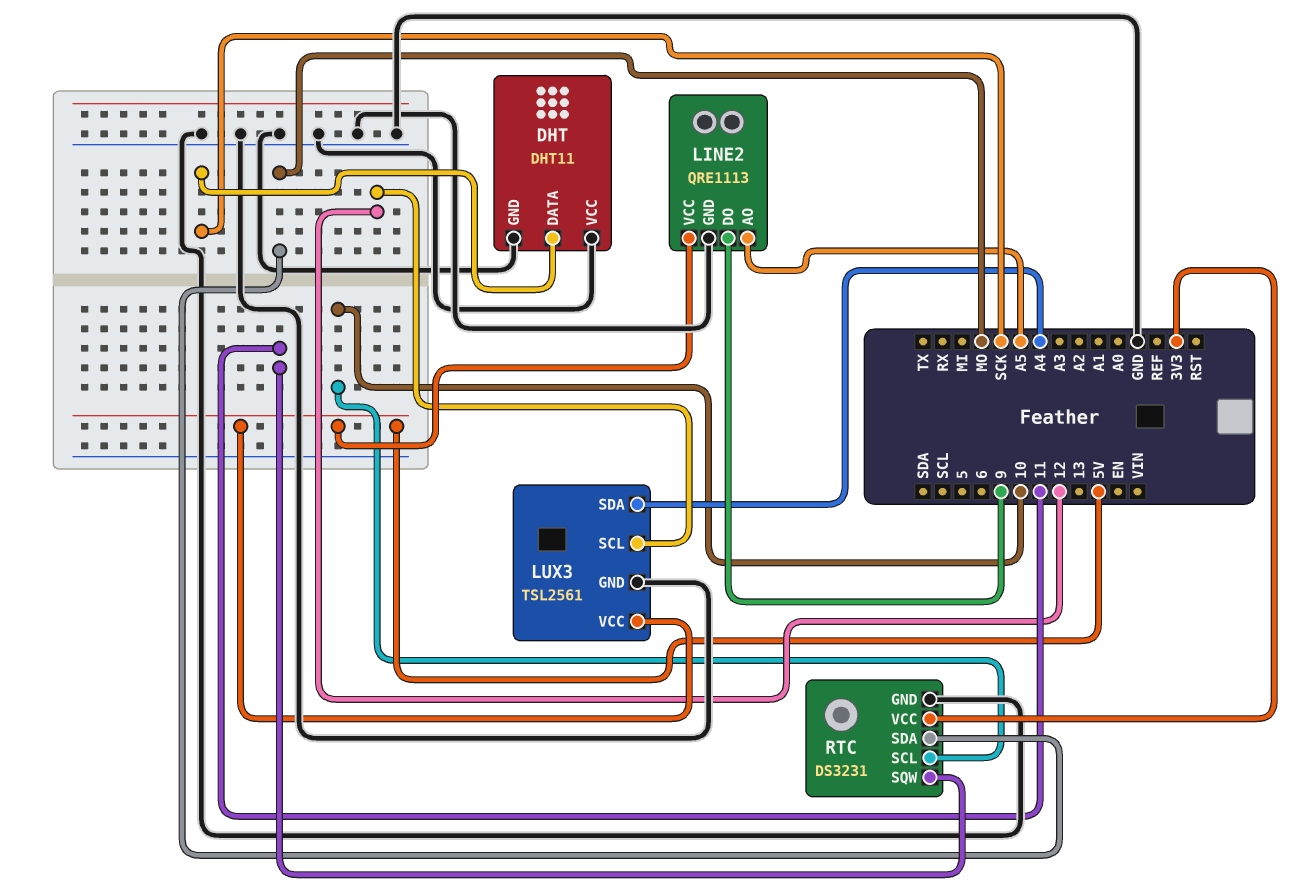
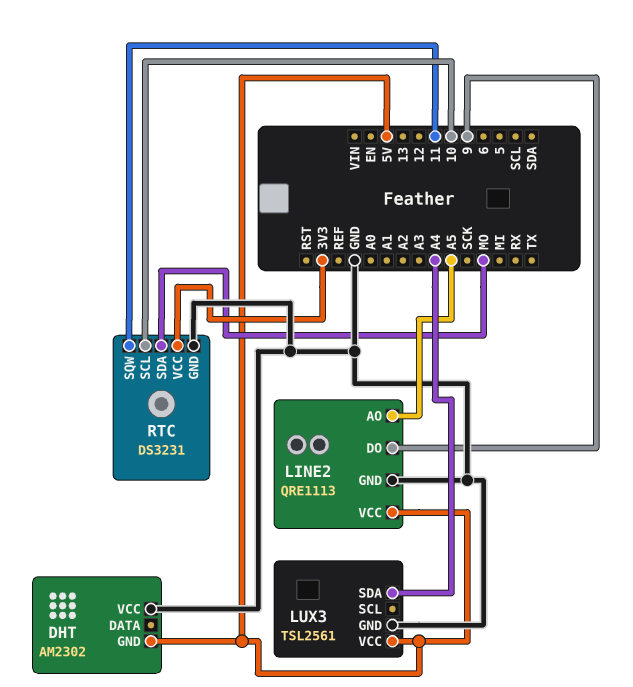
DHT: DHT11 -> AM2302
DHT pin DATA: SCK -> none
DHT pin GND: GND -> 5V
LUX3 pin SCL: 12 -> none

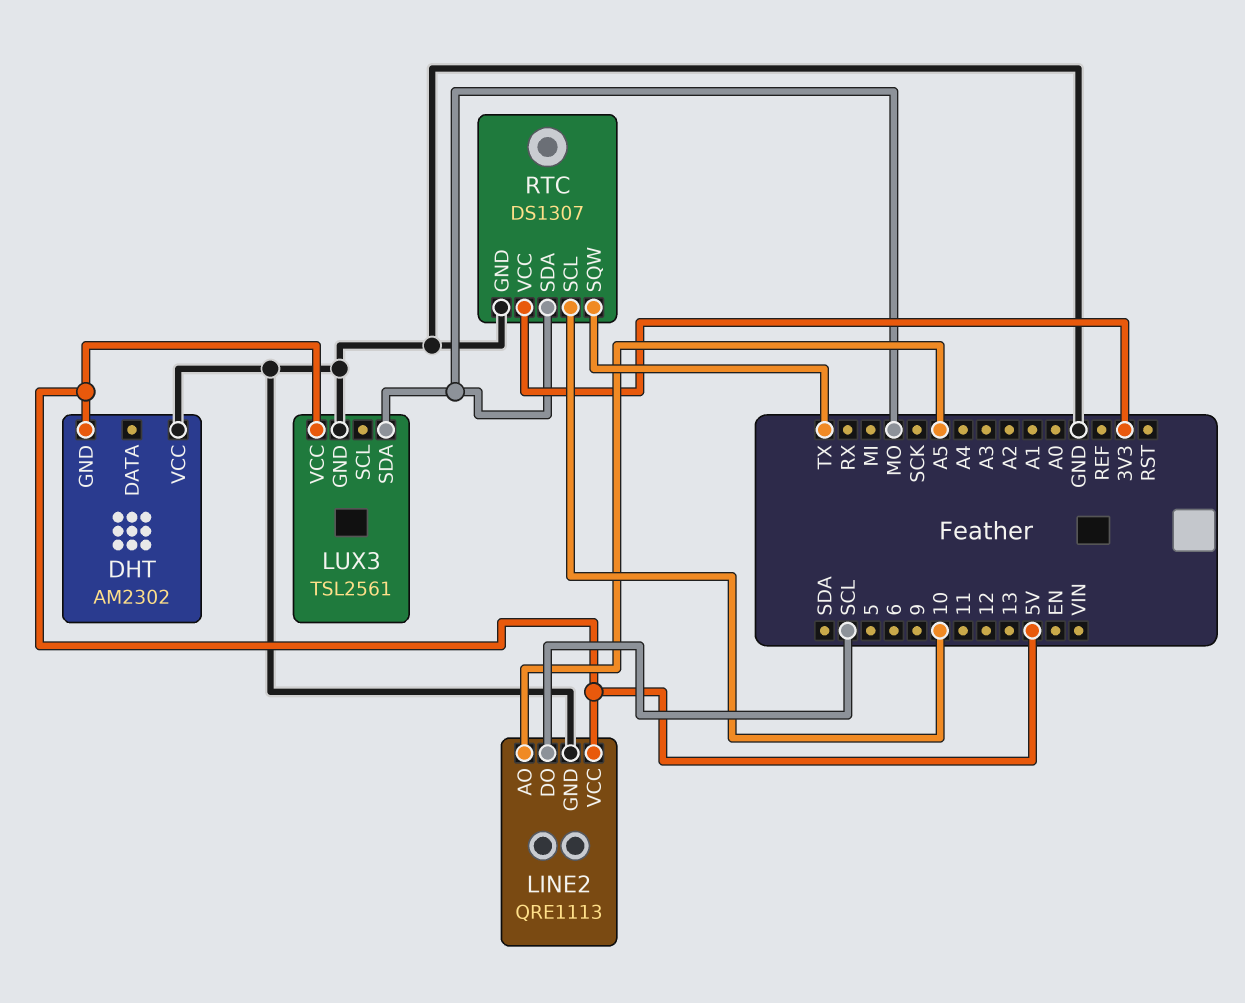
LINE2 pin DO: 9 -> SCL
LUX3 pin SDA: A4 -> MO
RTC: DS3231 -> DS1307
RTC pin SQW: 11 -> TX

